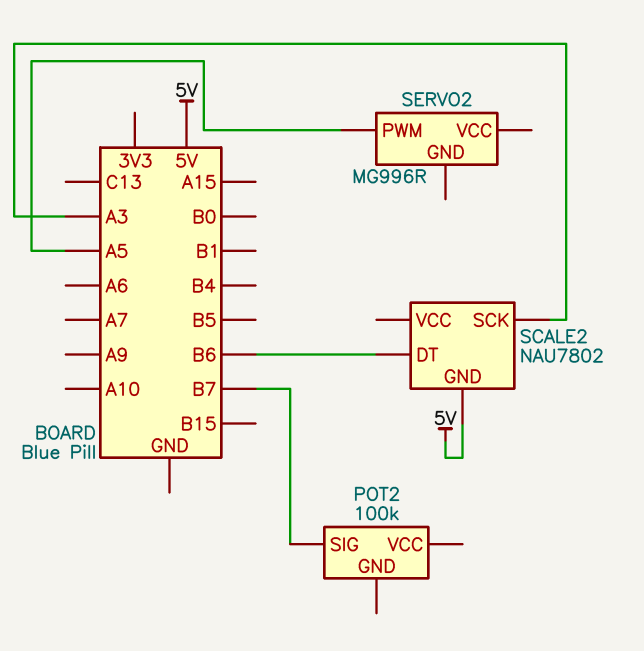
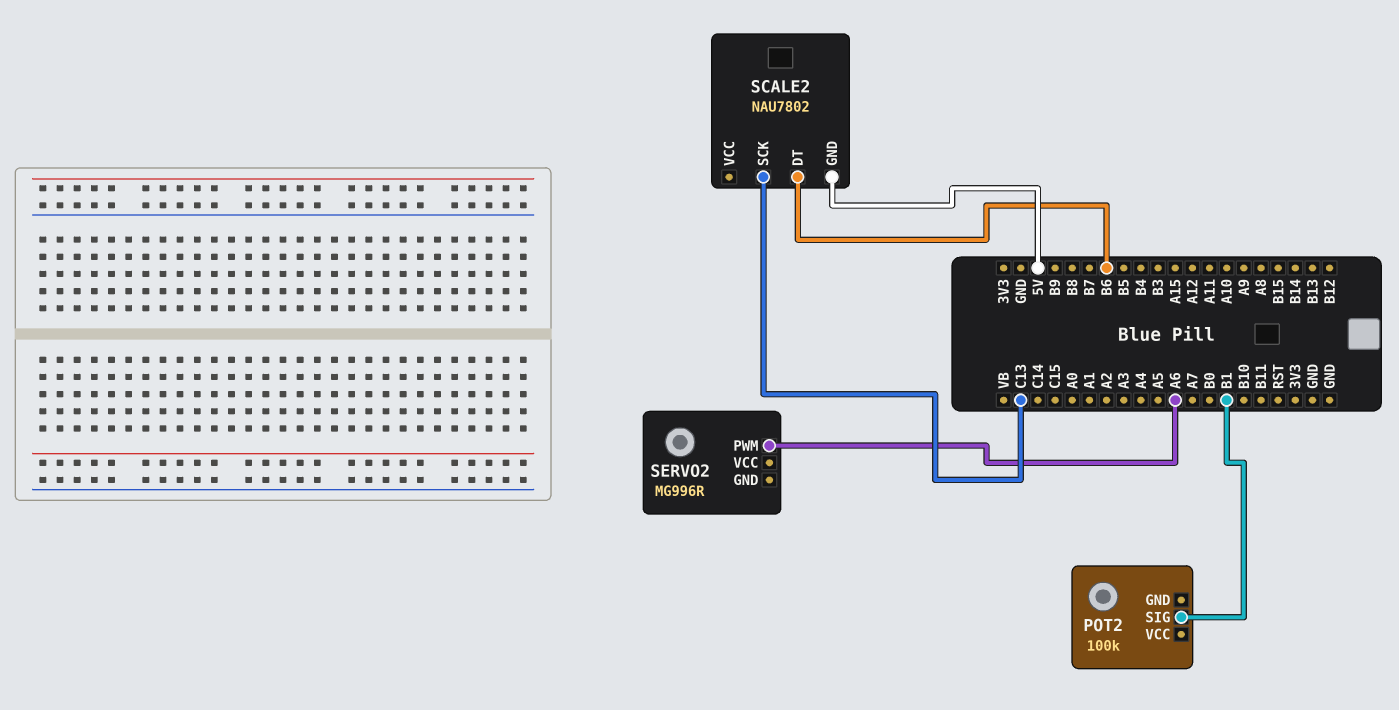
POT2 pin SIG: B7 -> B1
SCALE2 pin SCK: A3 -> C13
SERVO2 pin PWM: A5 -> A6

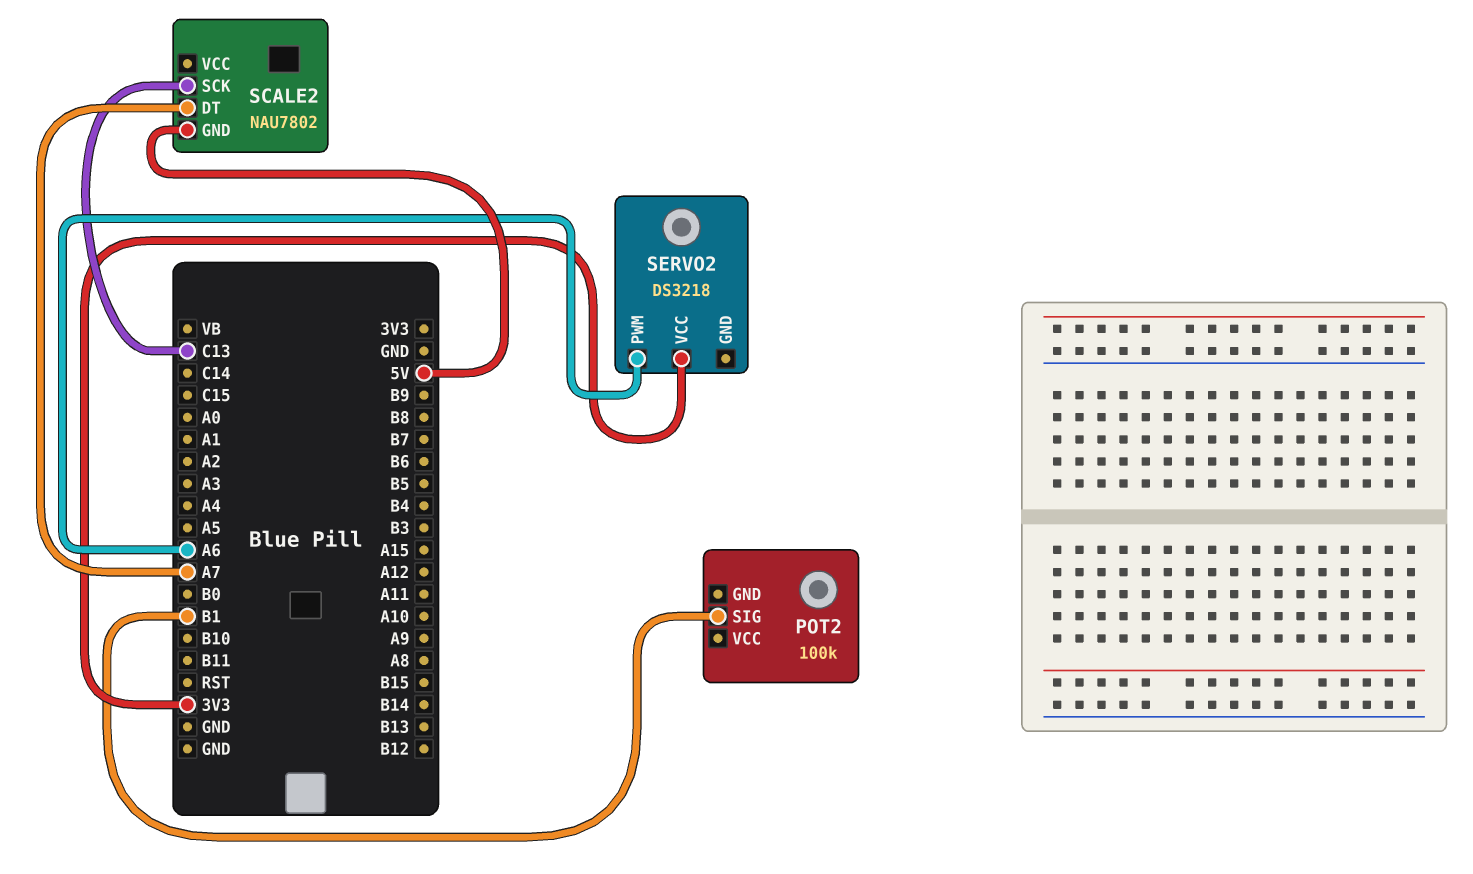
SCALE2 pin DT: B6 -> A7
SERVO2: MG996R -> DS3218
SERVO2 pin VCC: none -> 3V3

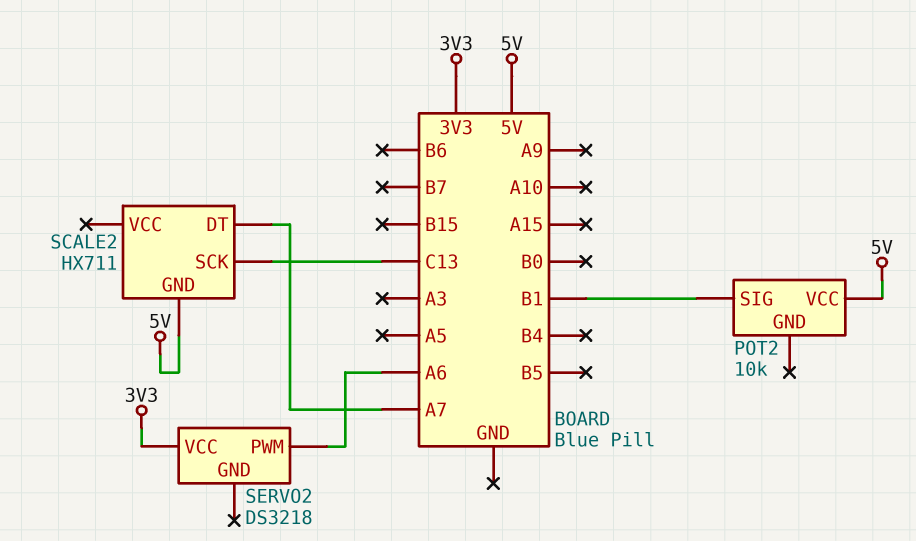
POT2: 100k -> 10k
POT2 pin VCC: none -> 5V
SCALE2: NAU7802 -> HX711

